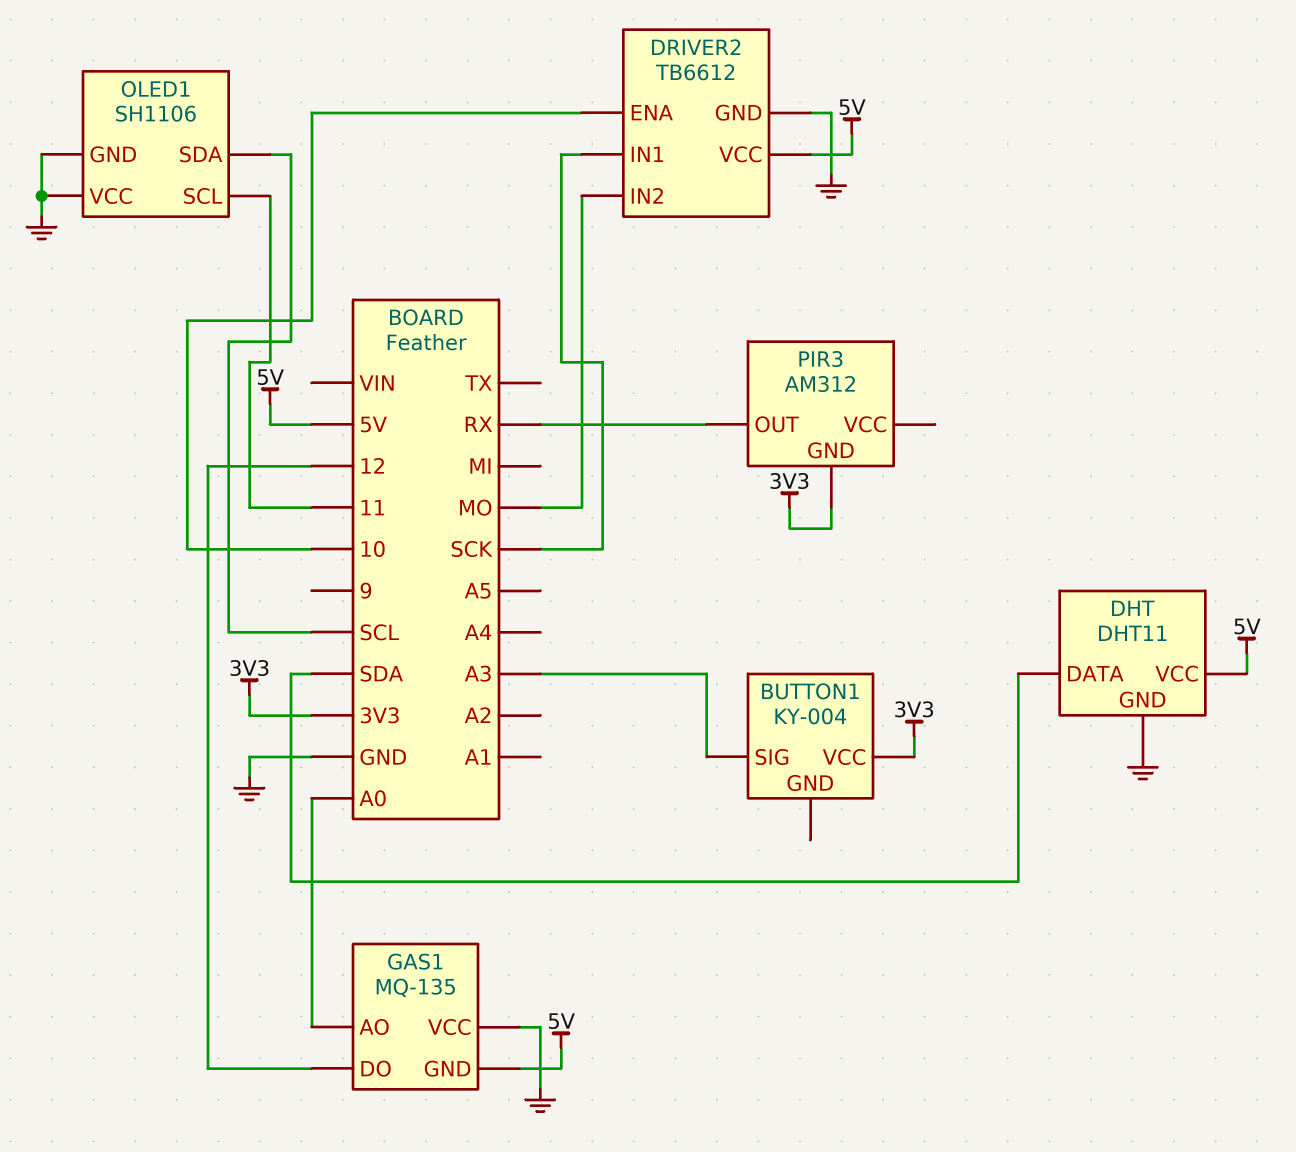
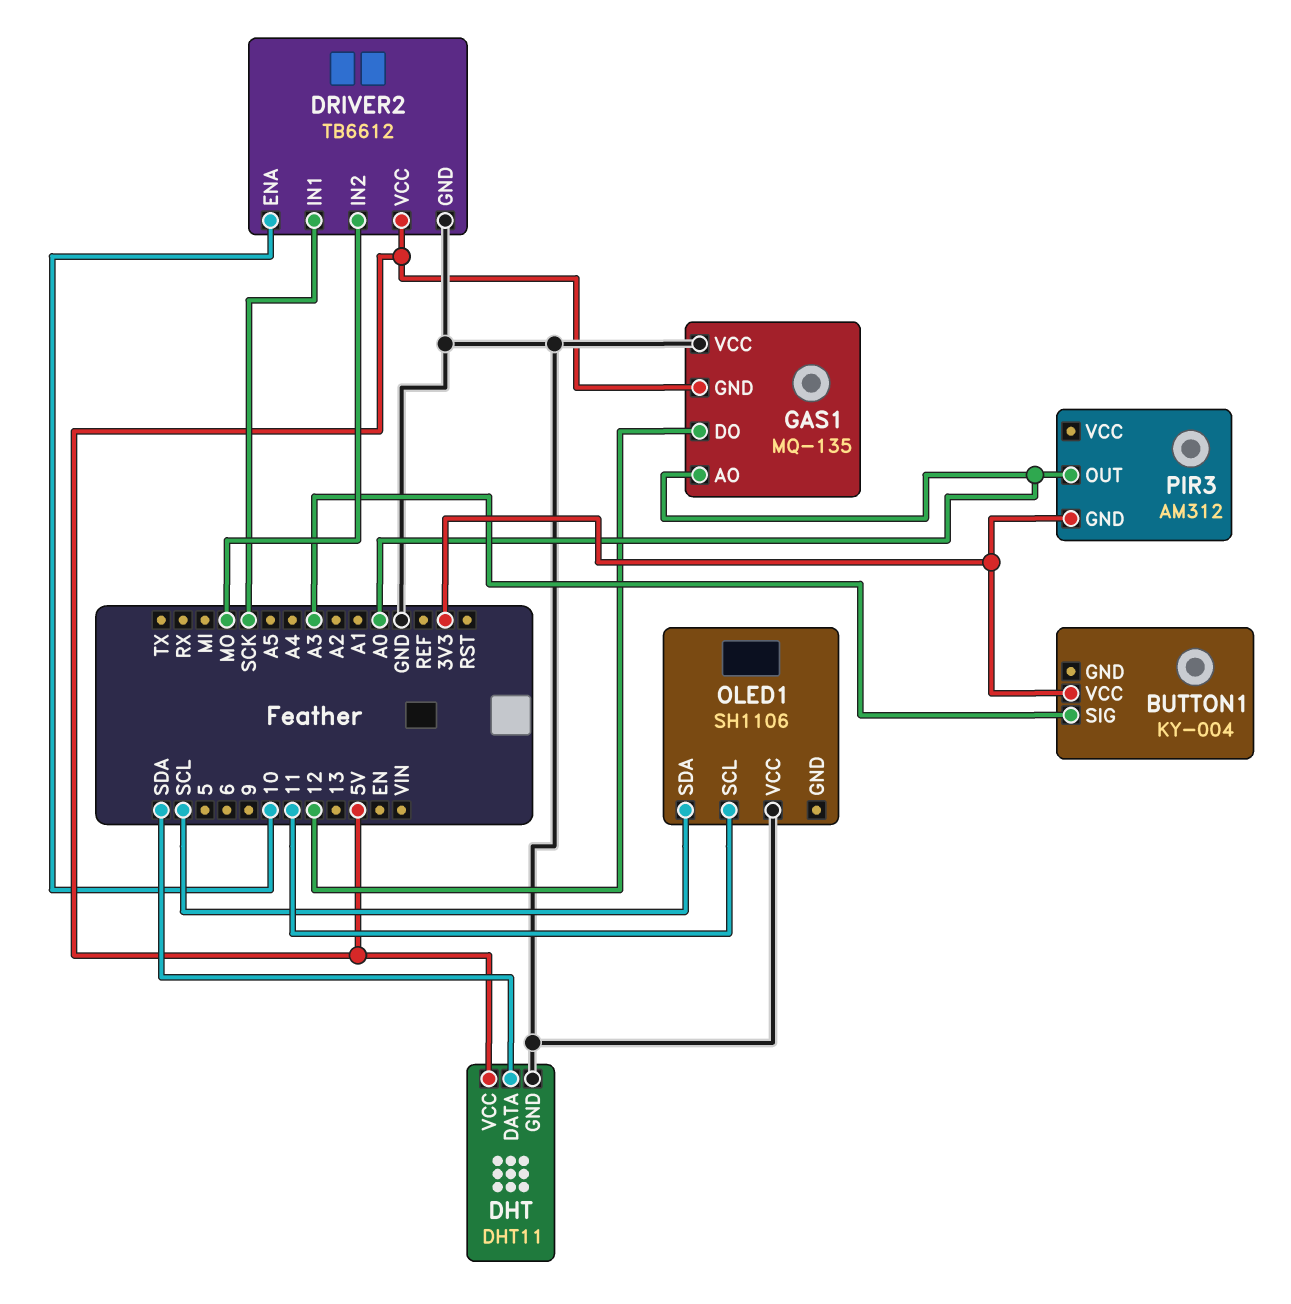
OLED1 pin GND: GND -> none
PIR3 pin OUT: RX -> A0

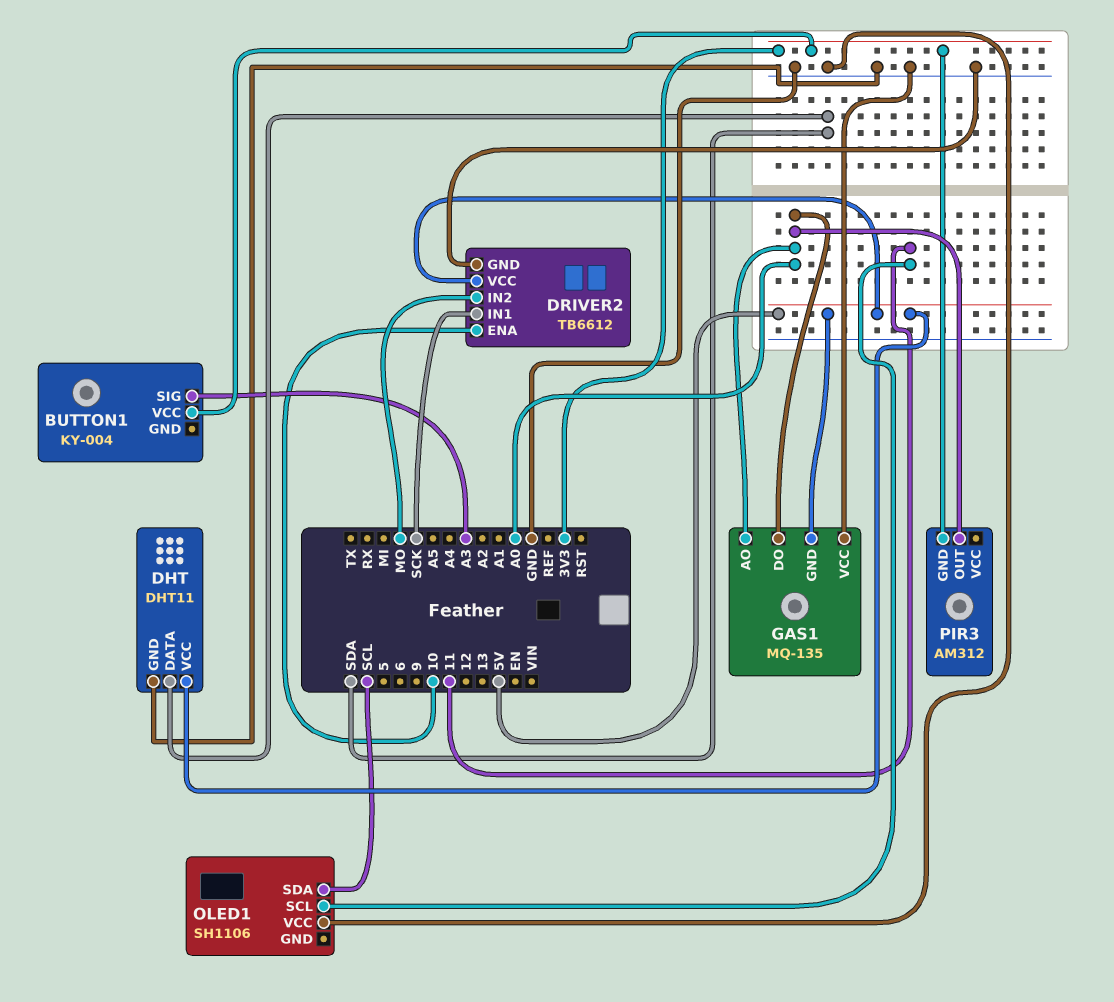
GAS1 pin DO: 12 -> A0

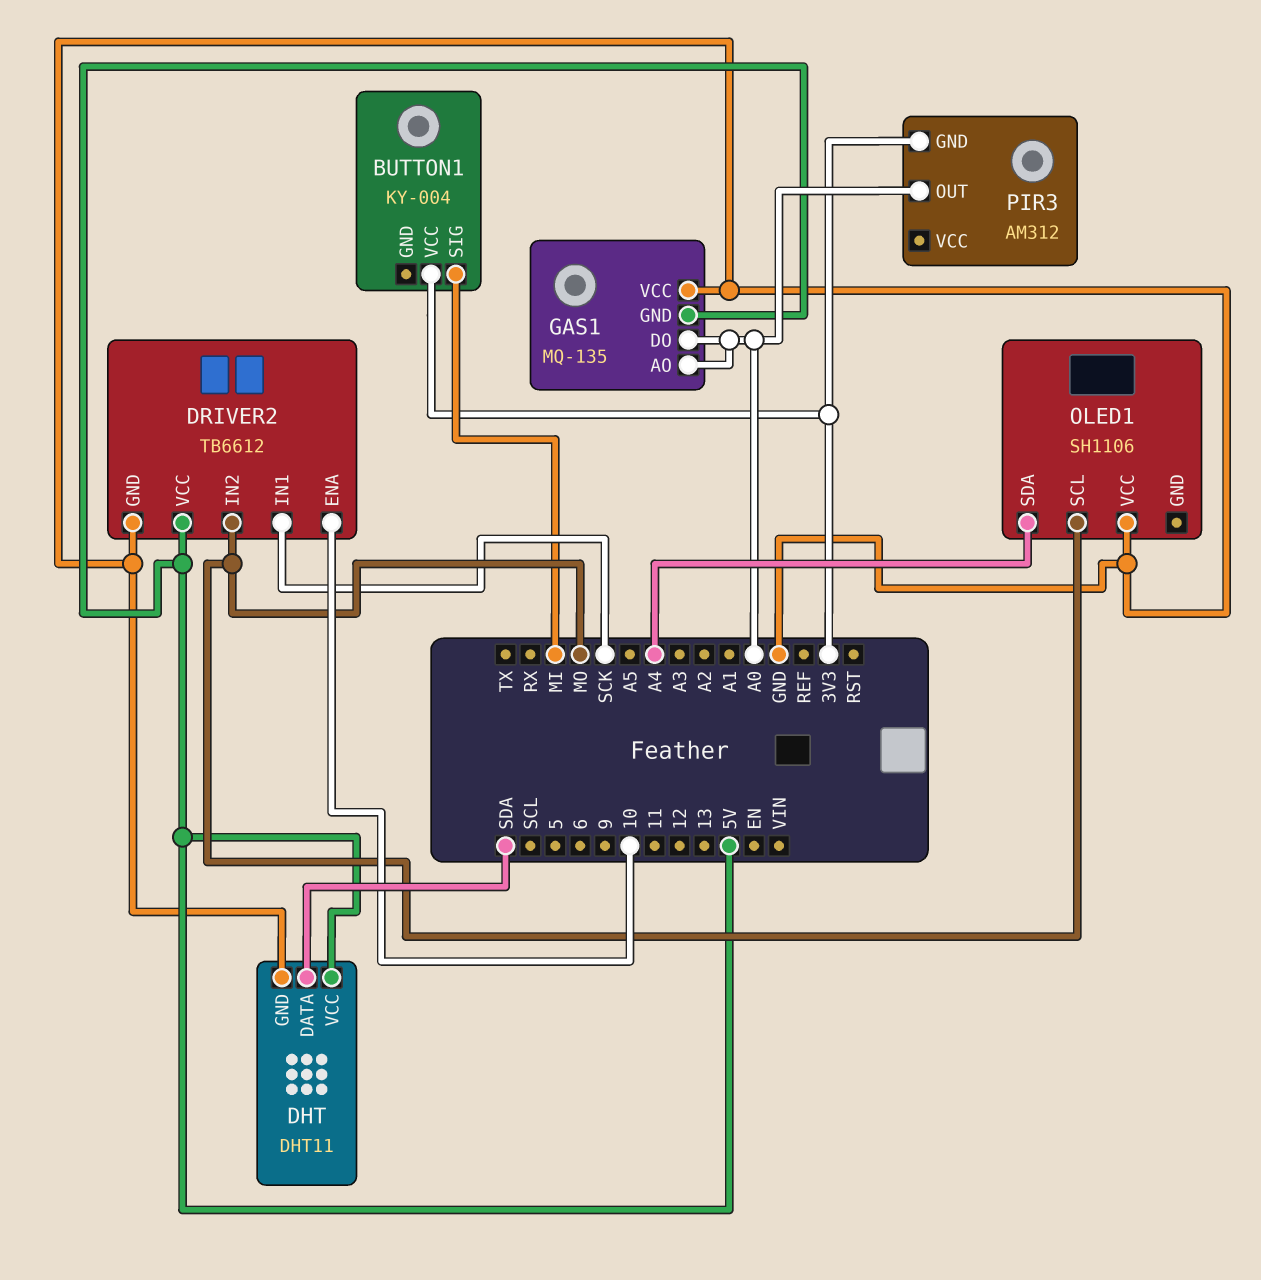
BUTTON1 pin SIG: A3 -> MI
OLED1 pin SCL: 11 -> MO
OLED1 pin SDA: SCL -> A4

